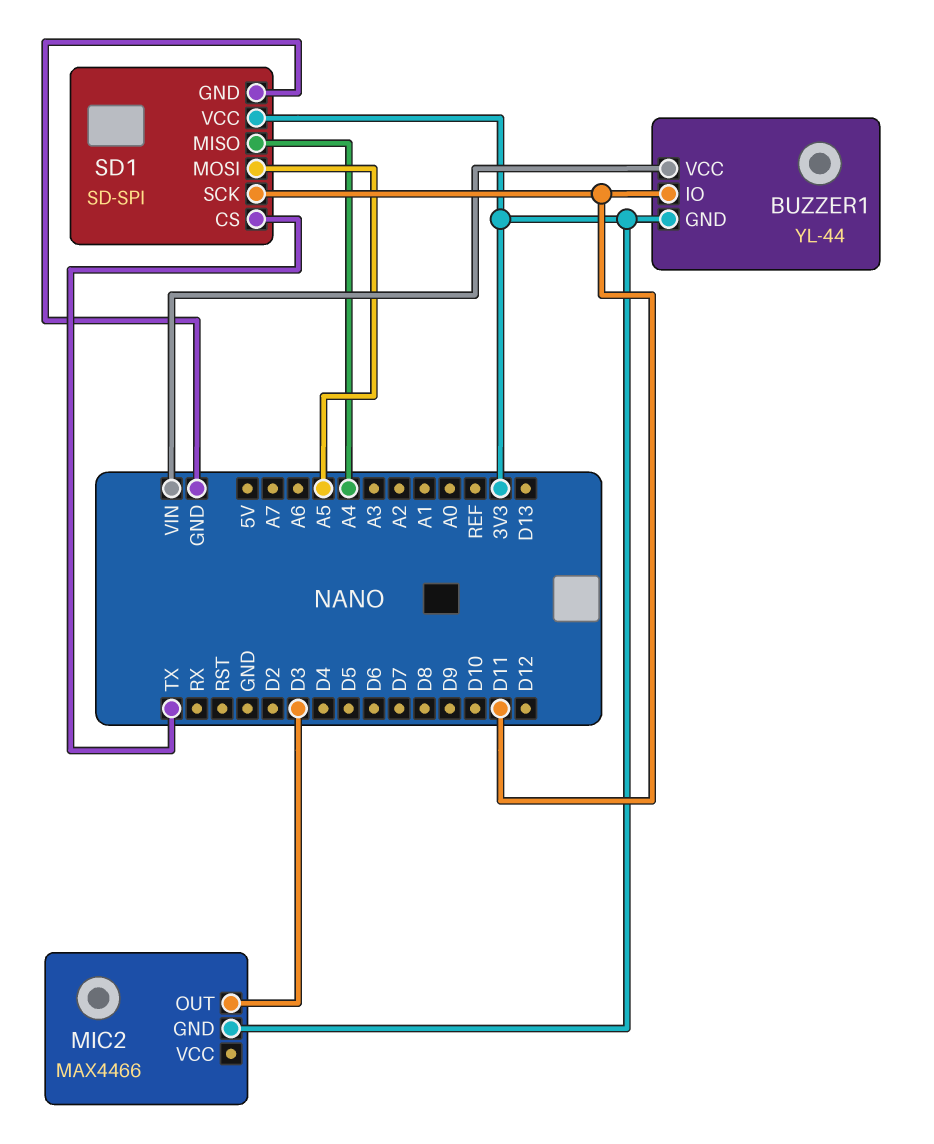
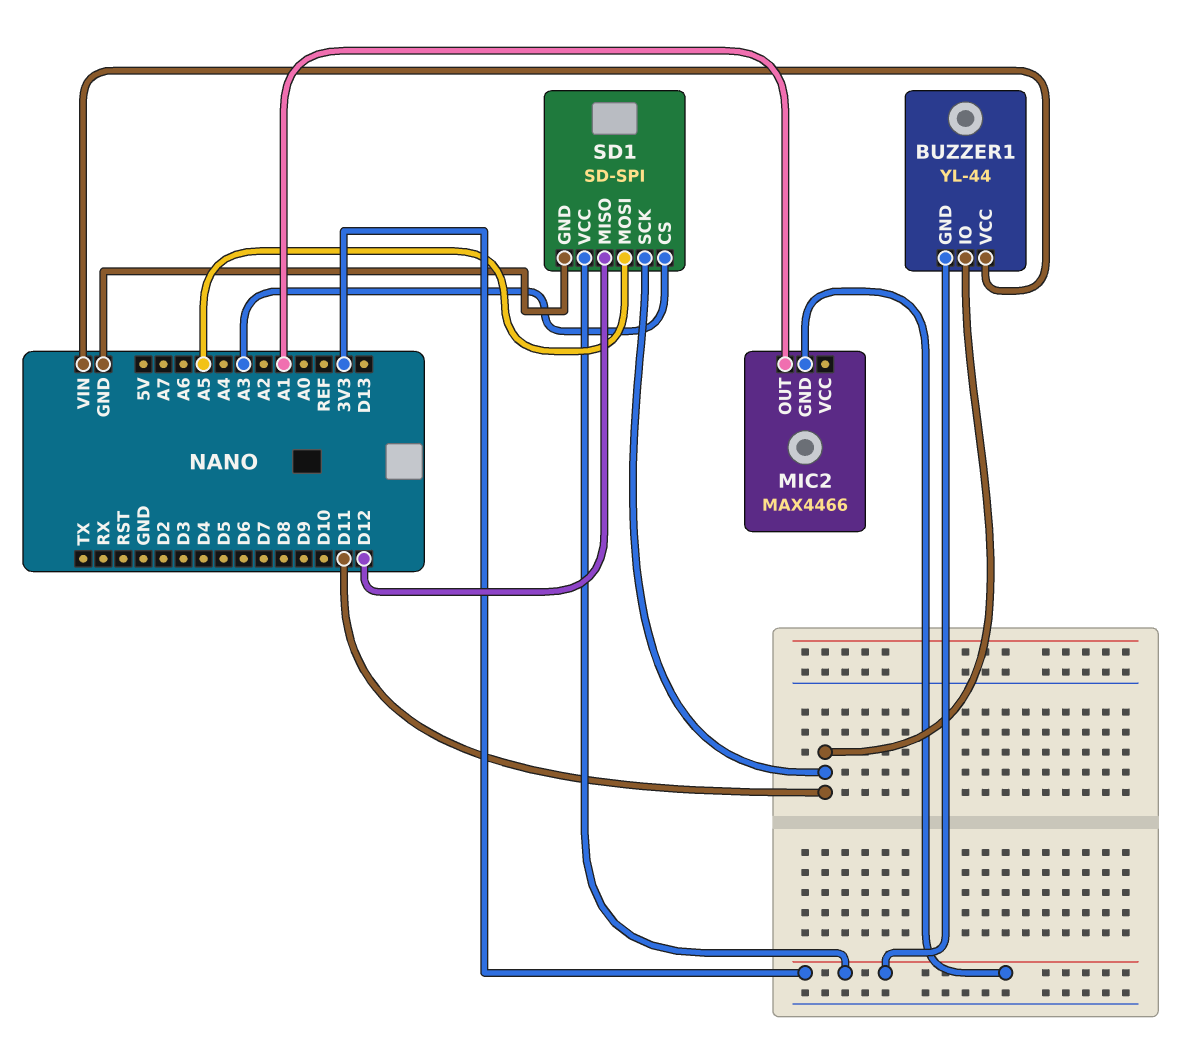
MIC2 pin OUT: D3 -> A1
SD1 pin CS: TX -> A3
SD1 pin MISO: A4 -> D12

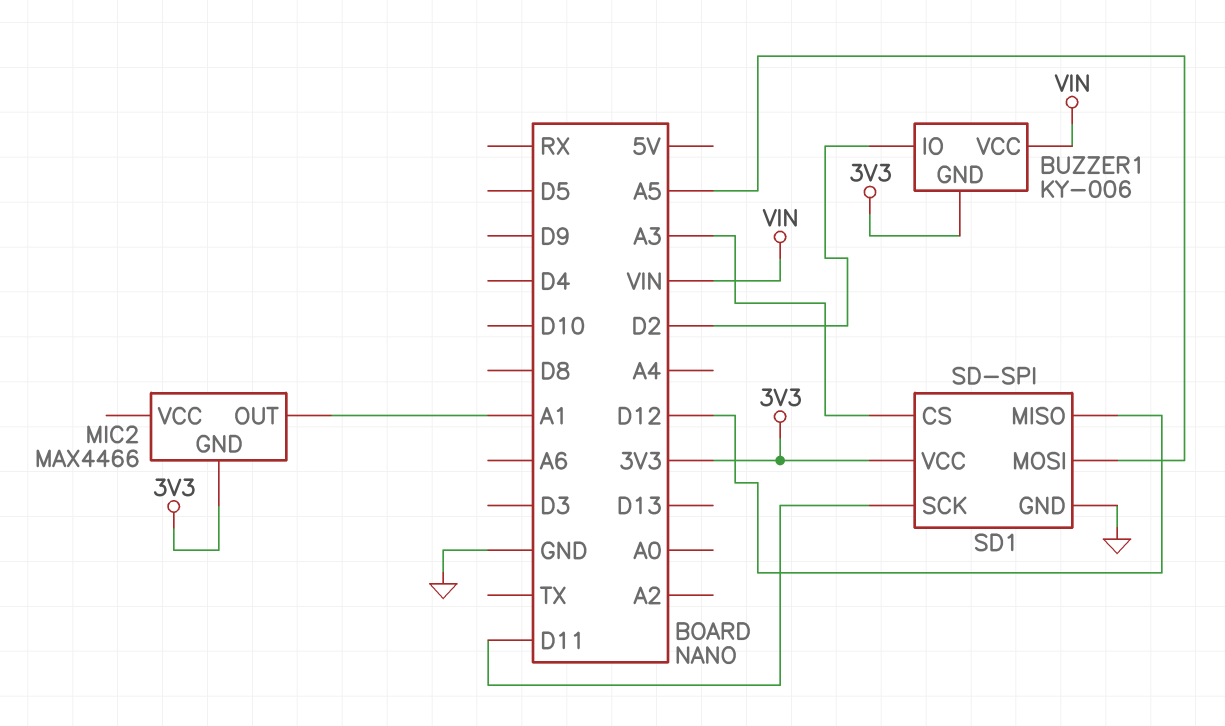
BUZZER1: YL-44 -> KY-006
BUZZER1 pin IO: D11 -> D2

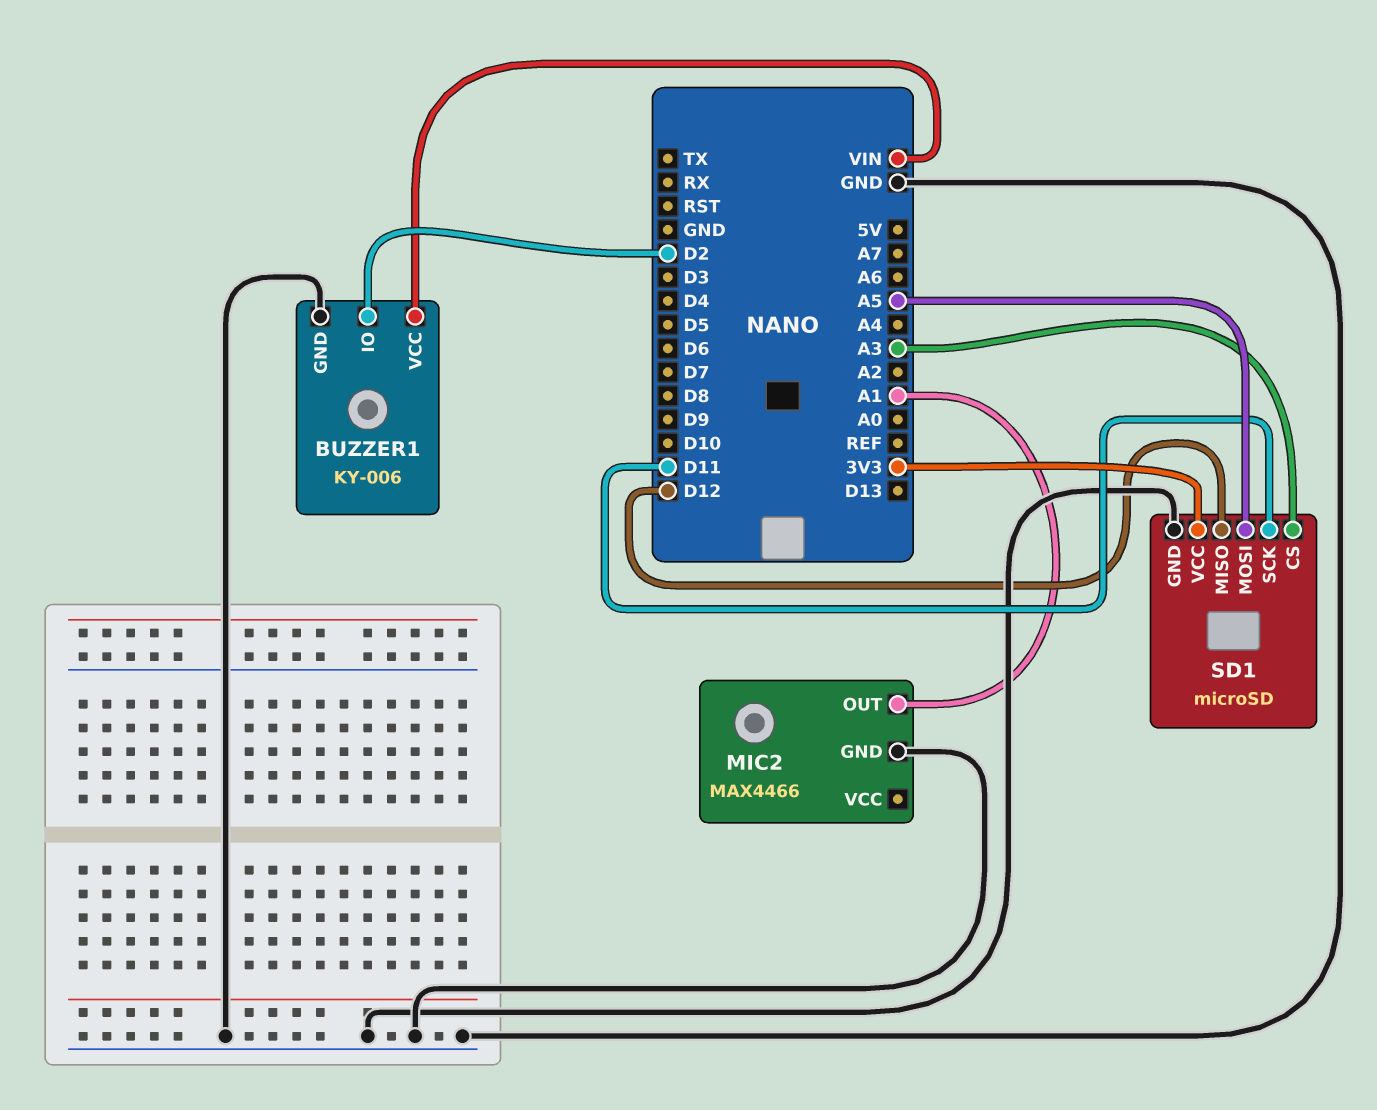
BUZZER1 pin GND: 3V3 -> GND
MIC2 pin GND: 3V3 -> GND
SD1: SD-SPI -> microSD

